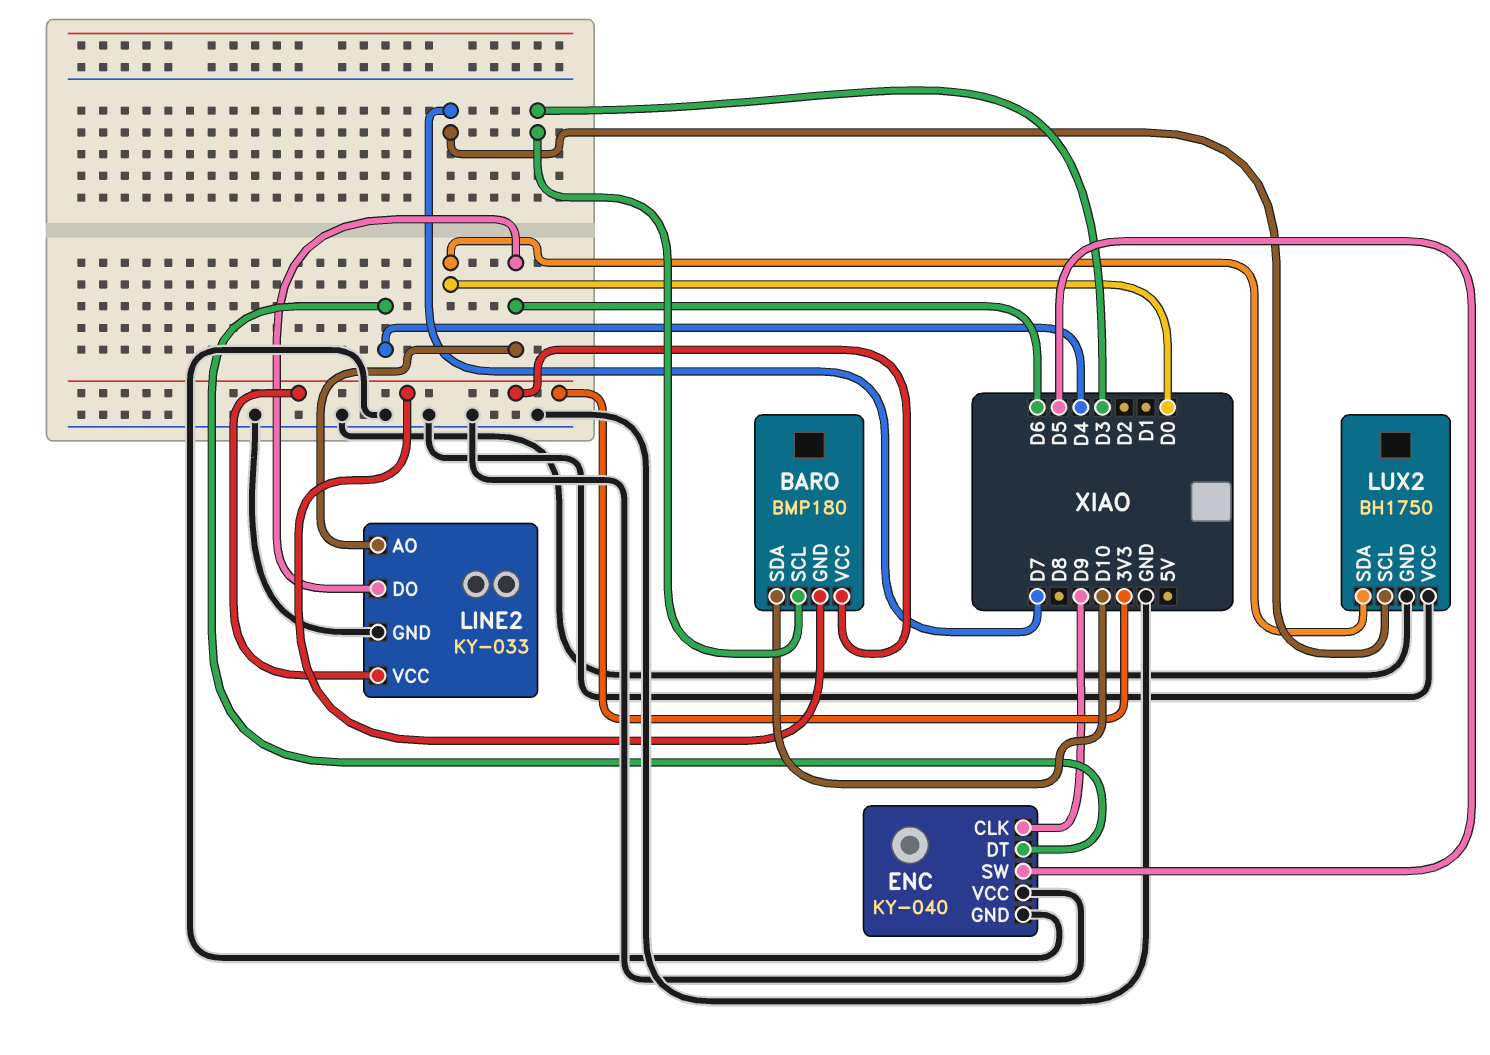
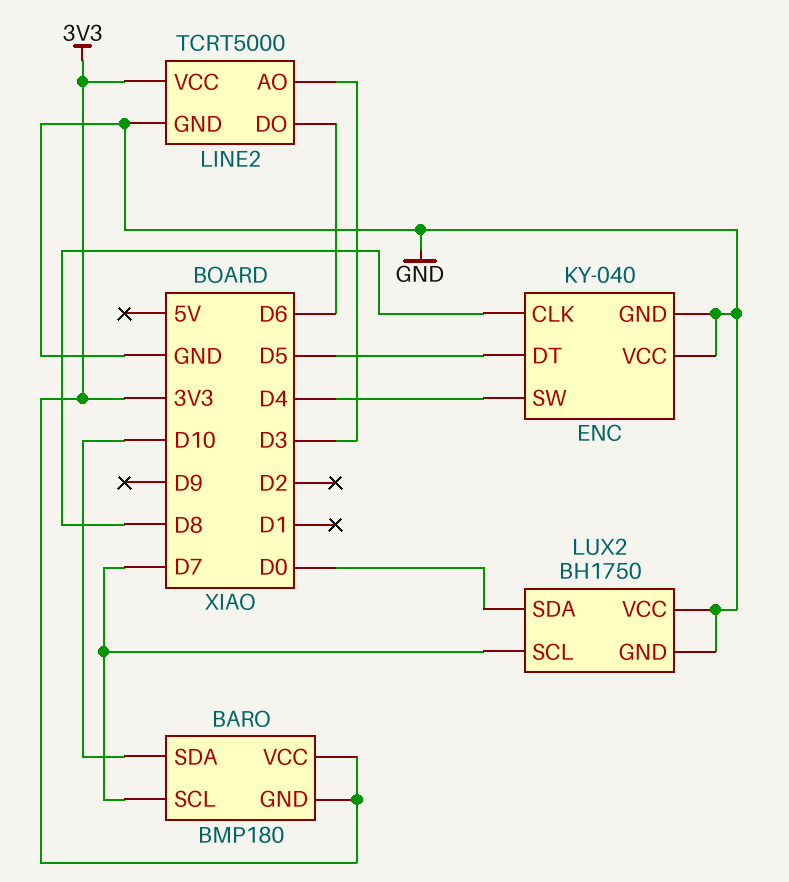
BARO pin SCL: D3 -> D7
ENC pin CLK: D9 -> D8
ENC pin DT: D4 -> D5
ENC pin SW: D5 -> D4
LINE2: KY-033 -> TCRT5000
LINE2 pin AO: D6 -> D3

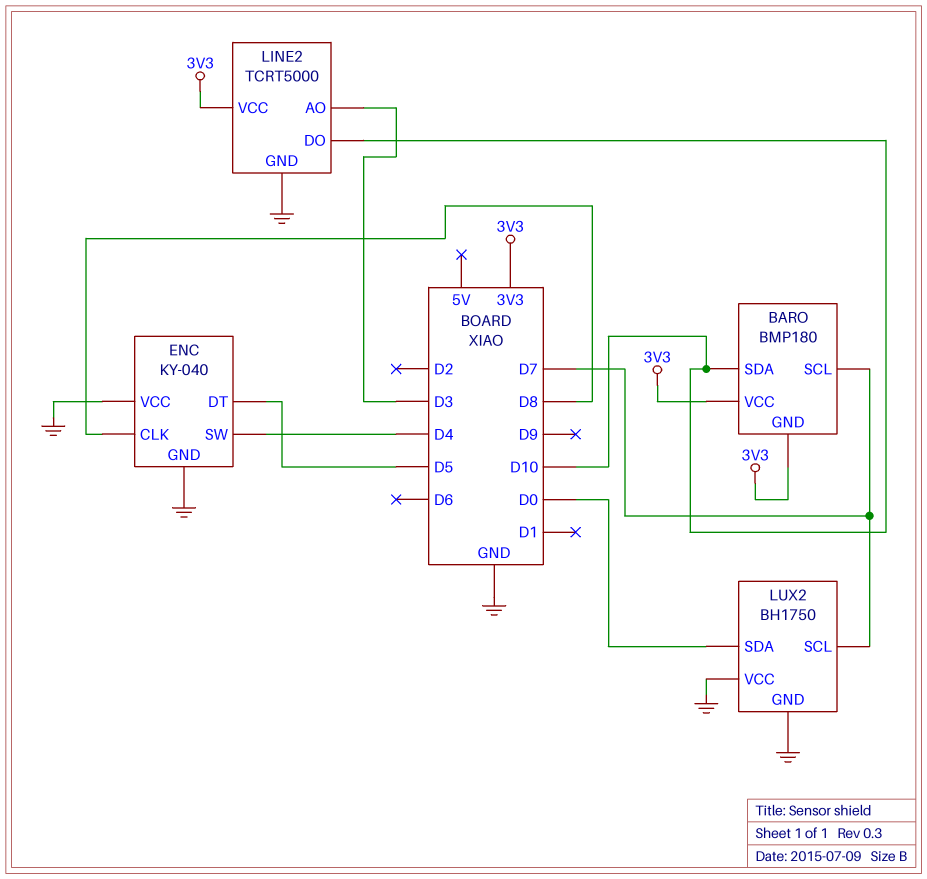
LINE2 pin DO: D6 -> D10

